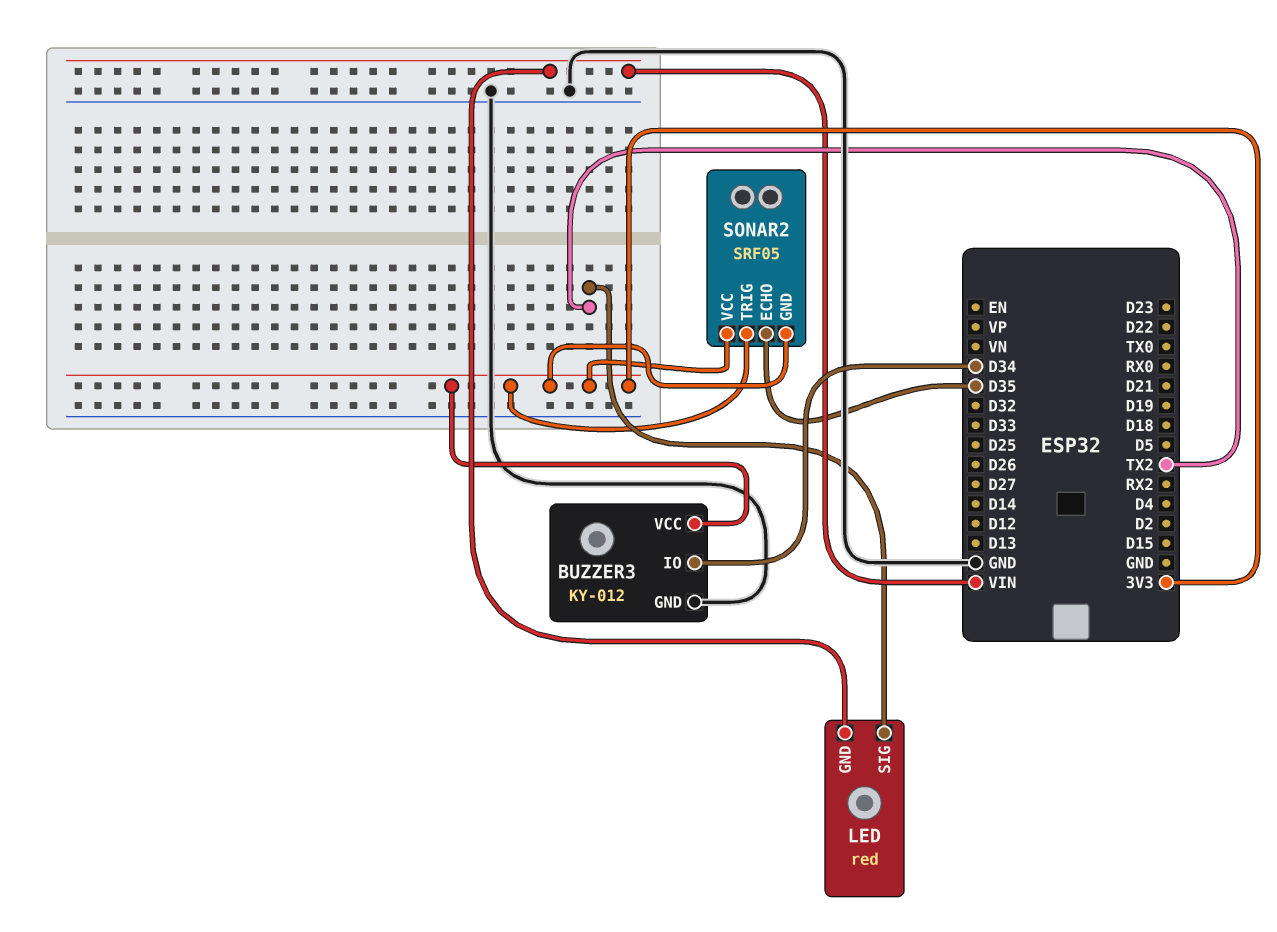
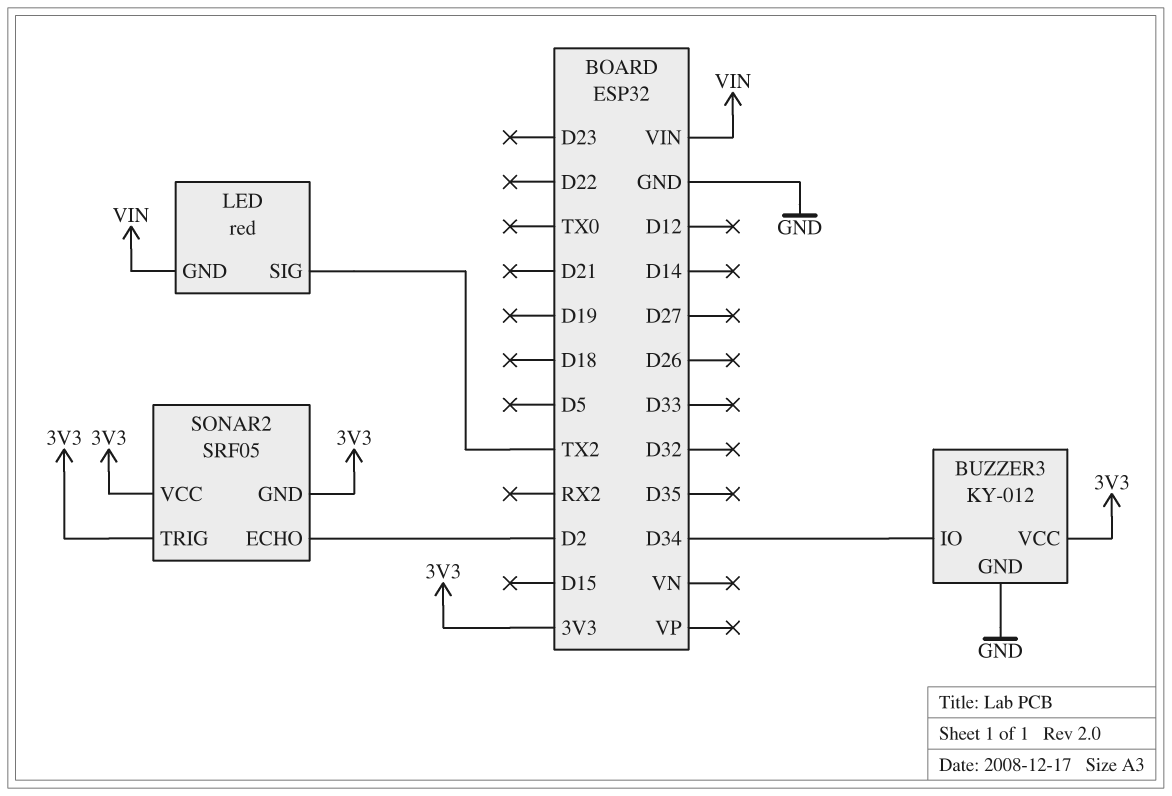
SONAR2 pin ECHO: D35 -> D2

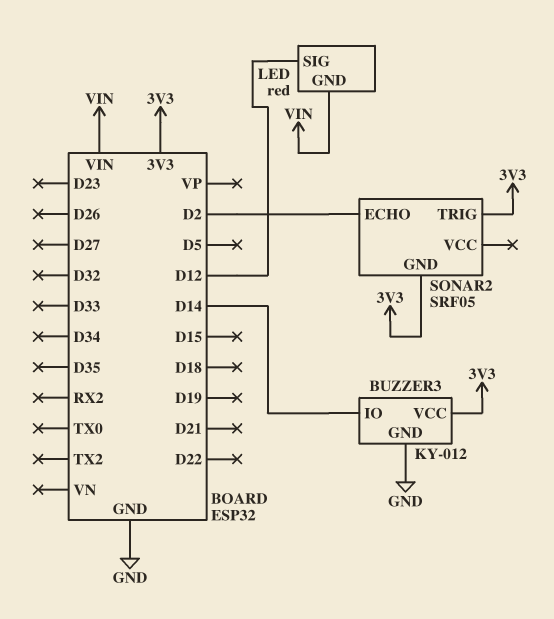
BUZZER3 pin IO: D34 -> D14
LED pin SIG: TX2 -> D12
SONAR2 pin VCC: 3V3 -> none

